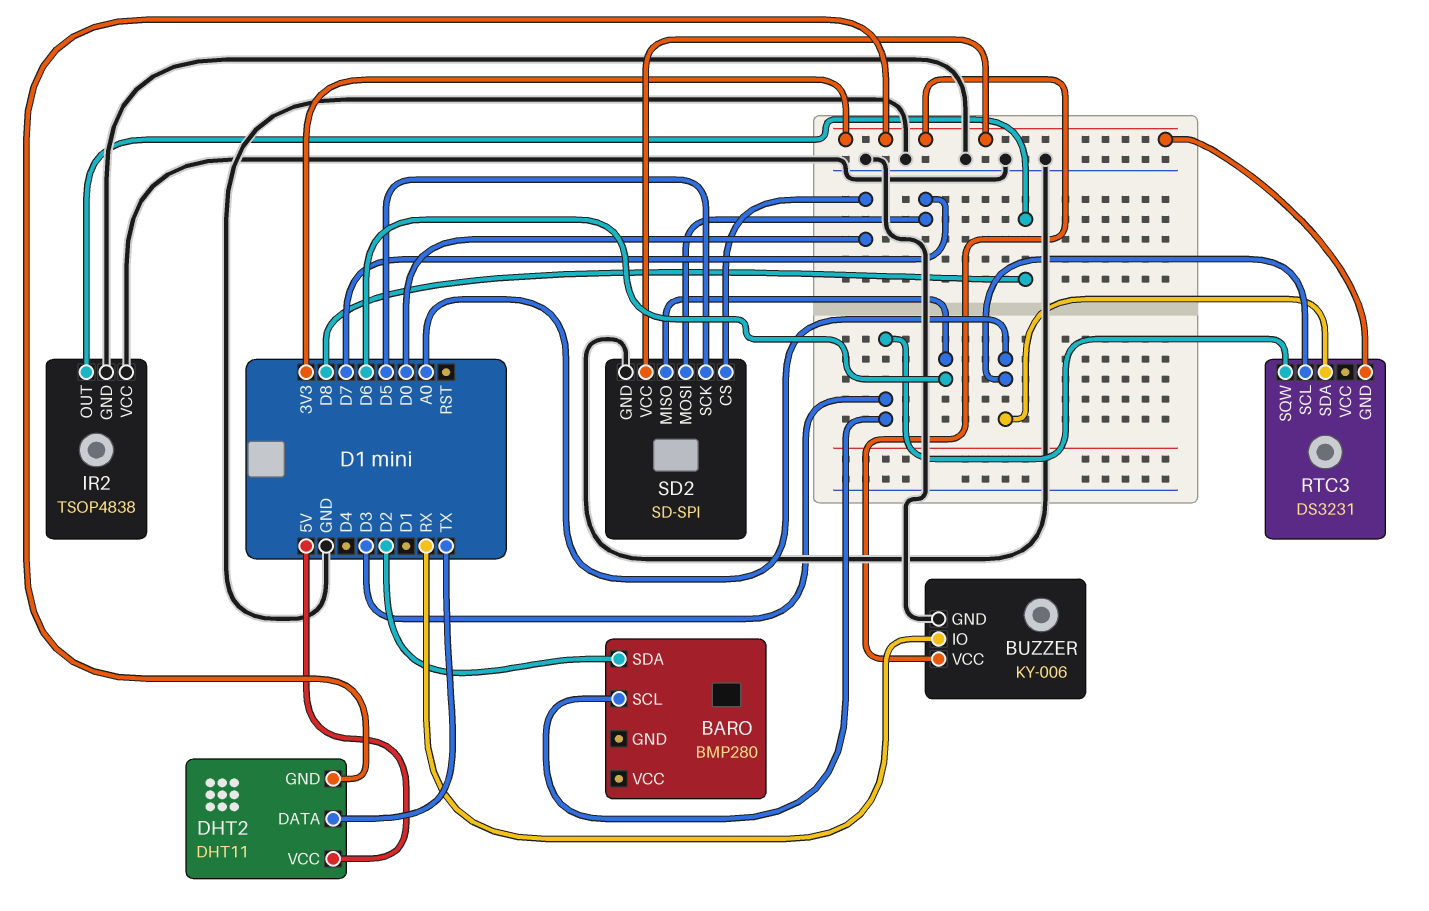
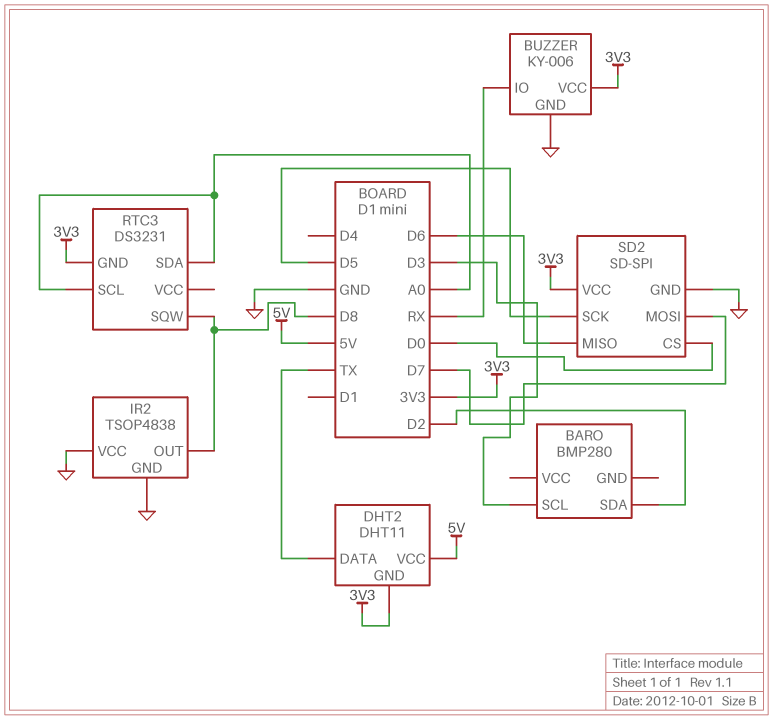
RTC3 pin SQW: D3 -> D8

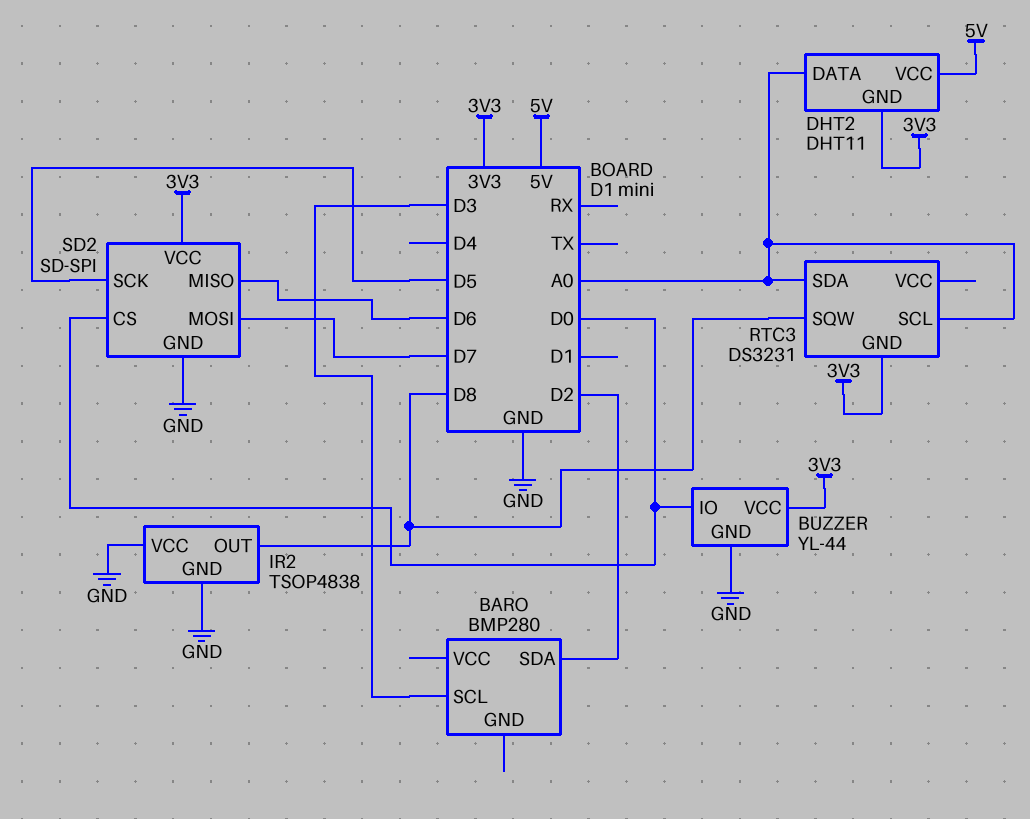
BUZZER: KY-006 -> YL-44
BUZZER pin IO: RX -> D0
DHT2 pin DATA: TX -> A0

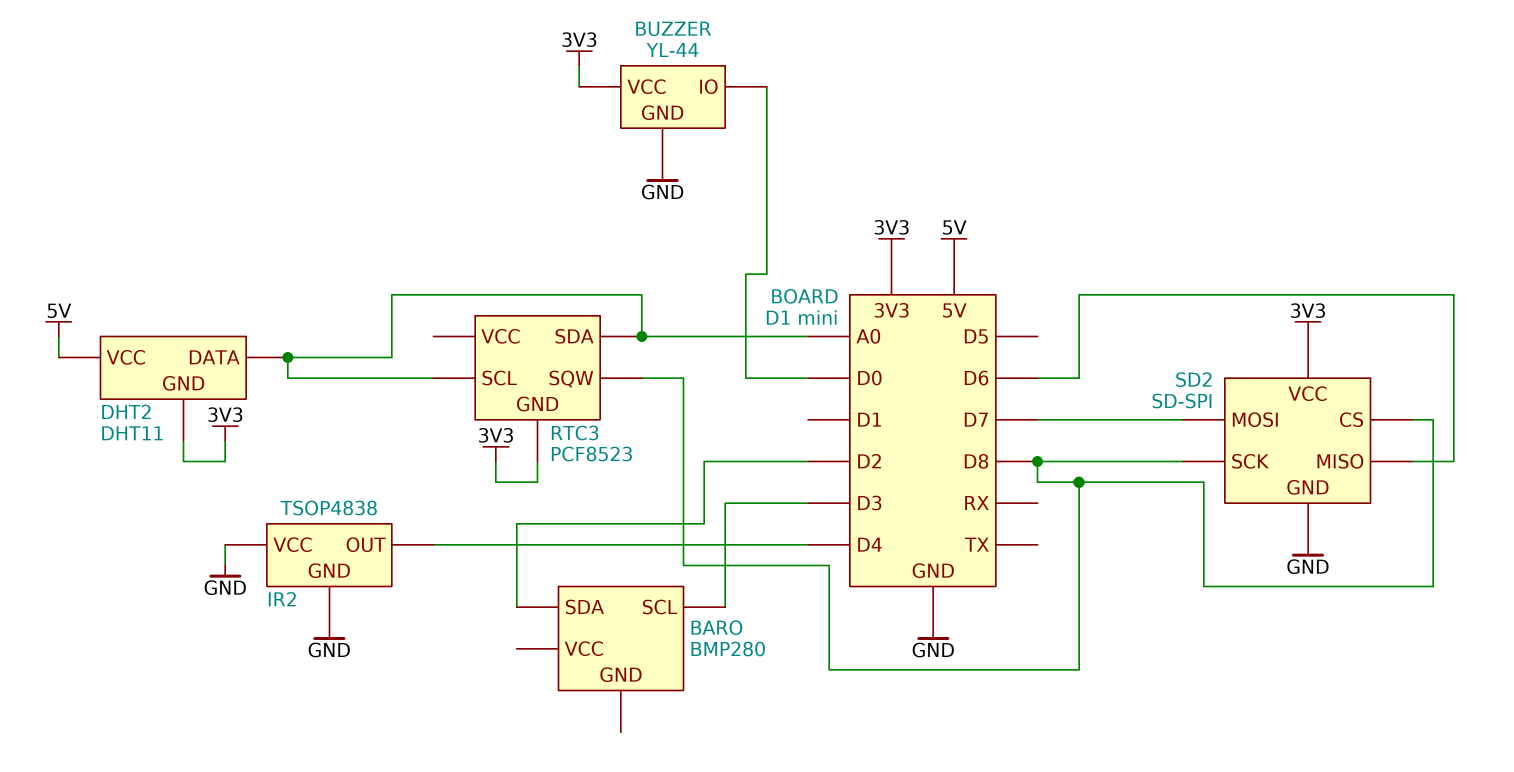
IR2 pin OUT: D8 -> D4
RTC3: DS3231 -> PCF8523
SD2 pin CS: D0 -> D8
SD2 pin SCK: D5 -> D8

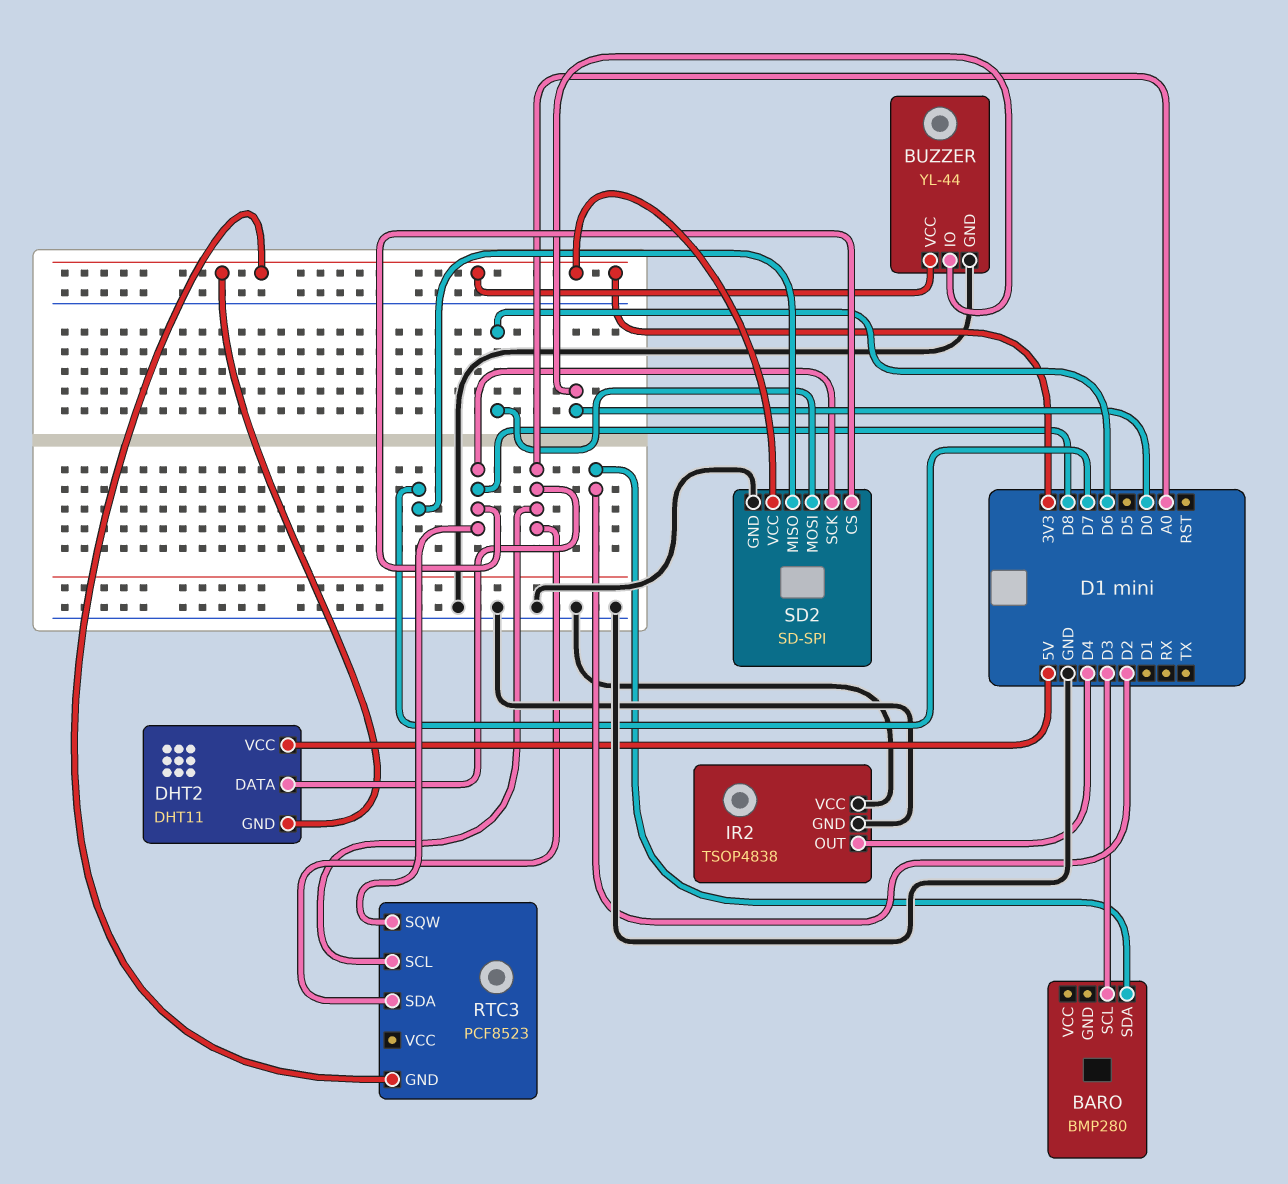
SD2 pin MISO: D6 -> D7
SD2 pin MOSI: D7 -> D6

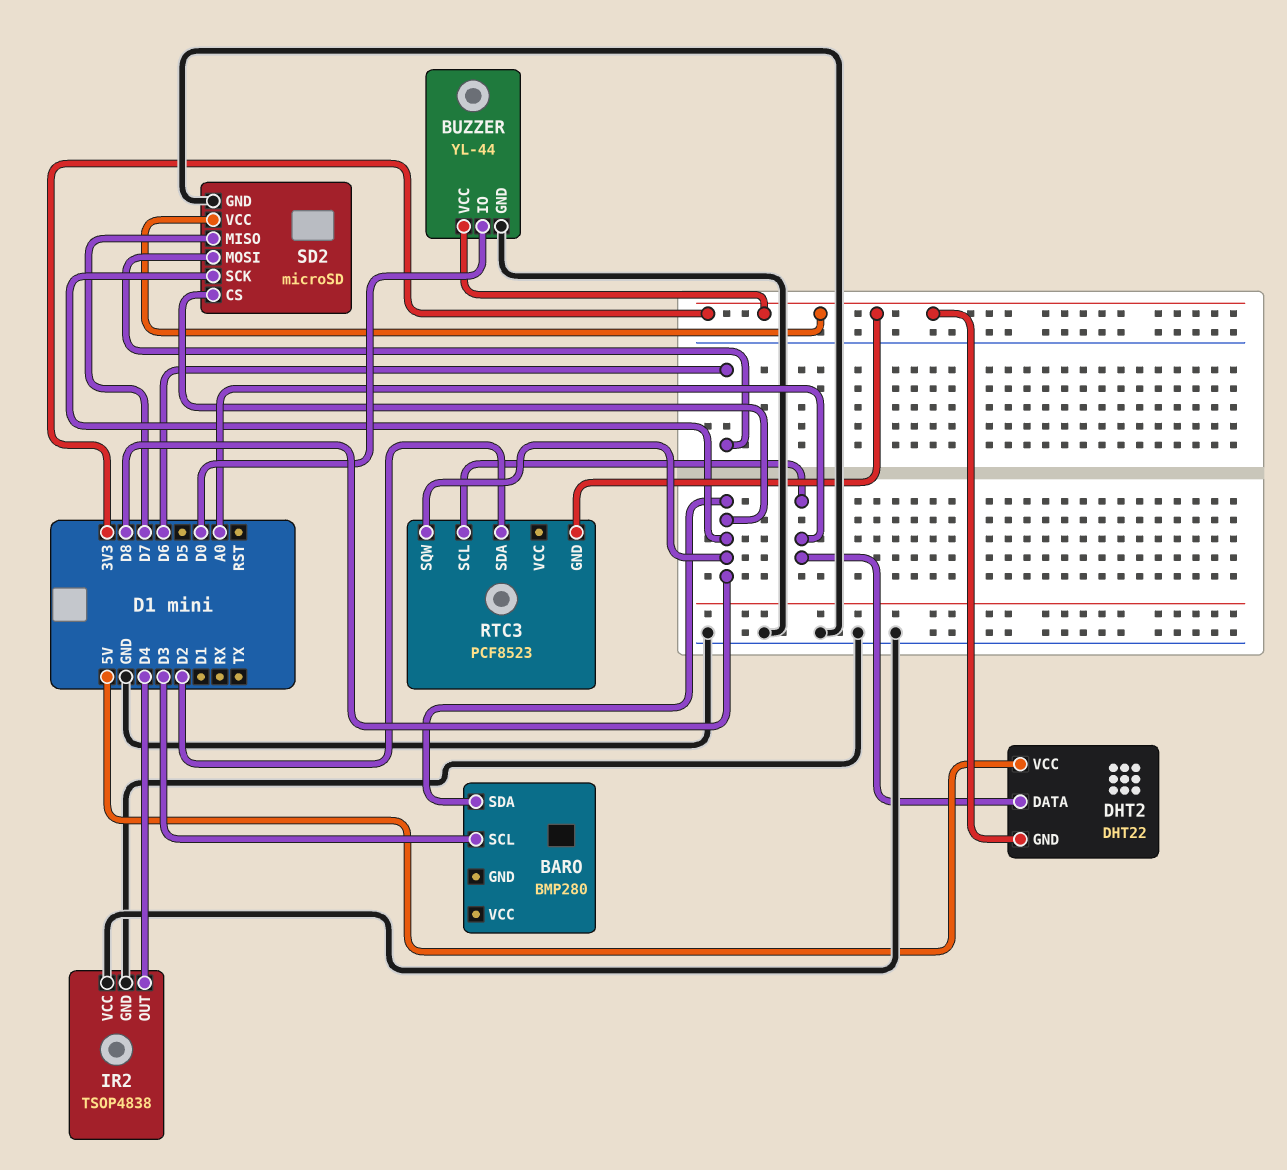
BARO pin SDA: D2 -> D8
DHT2: DHT11 -> DHT22
RTC3 pin SDA: A0 -> D2
SD2: SD-SPI -> microSD

